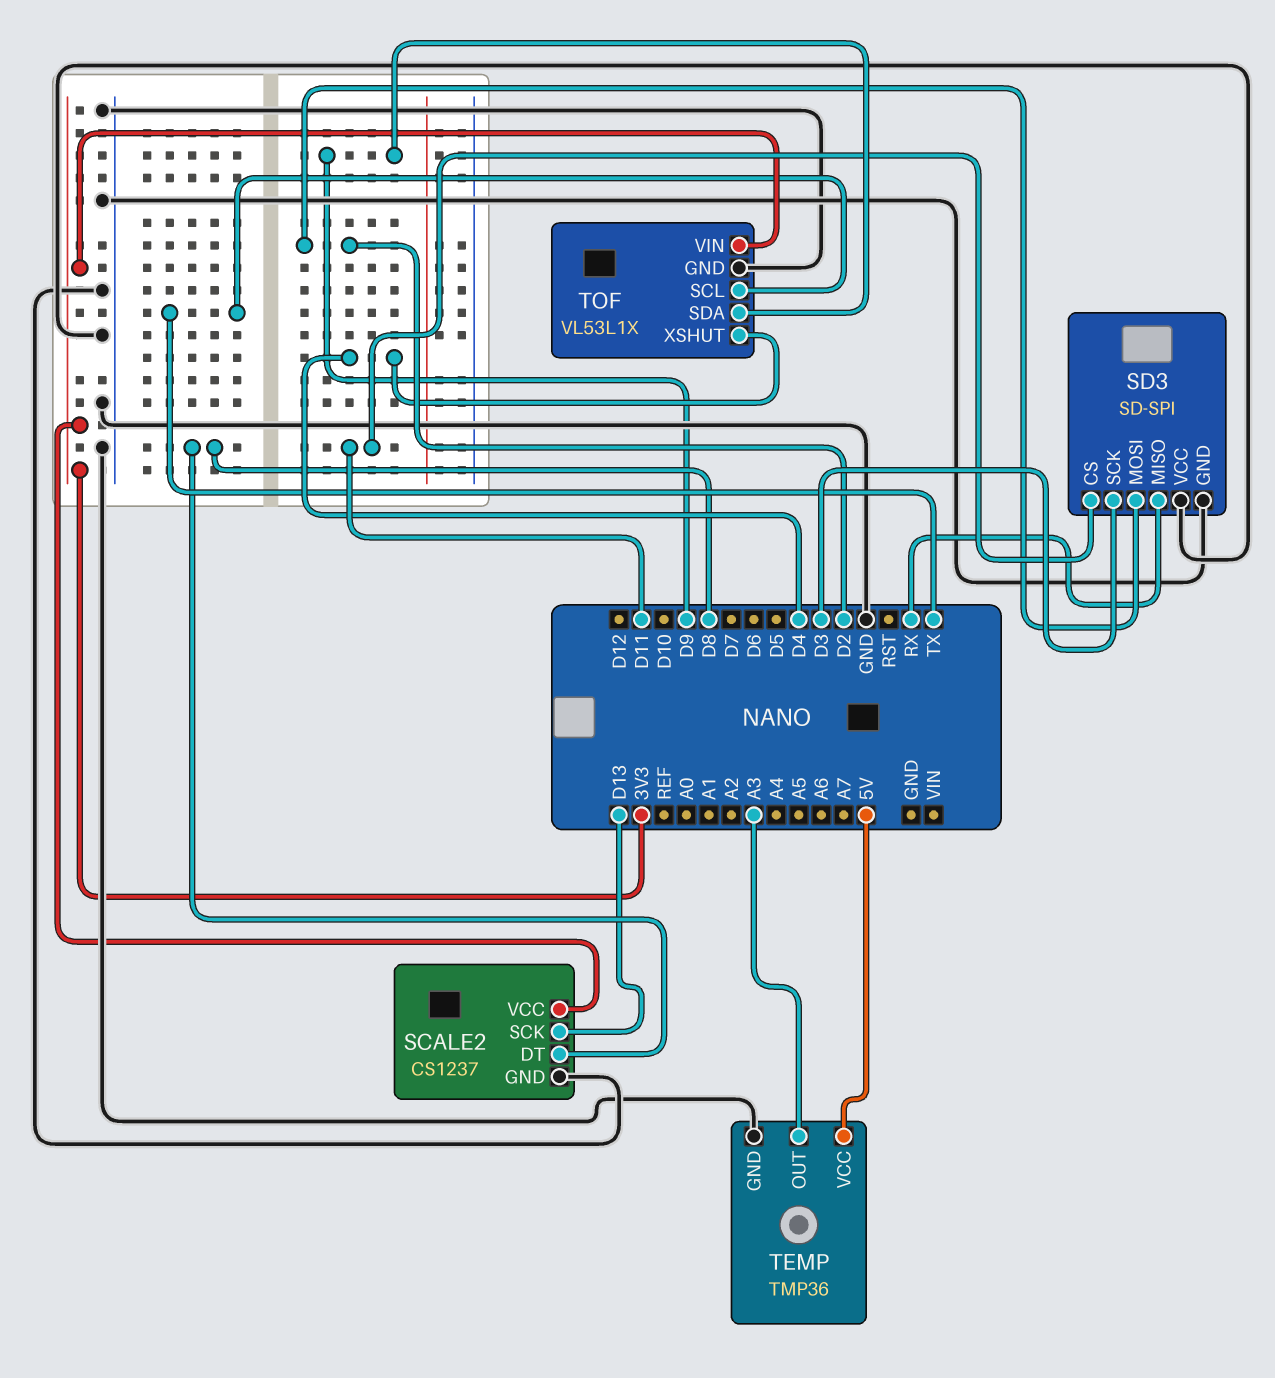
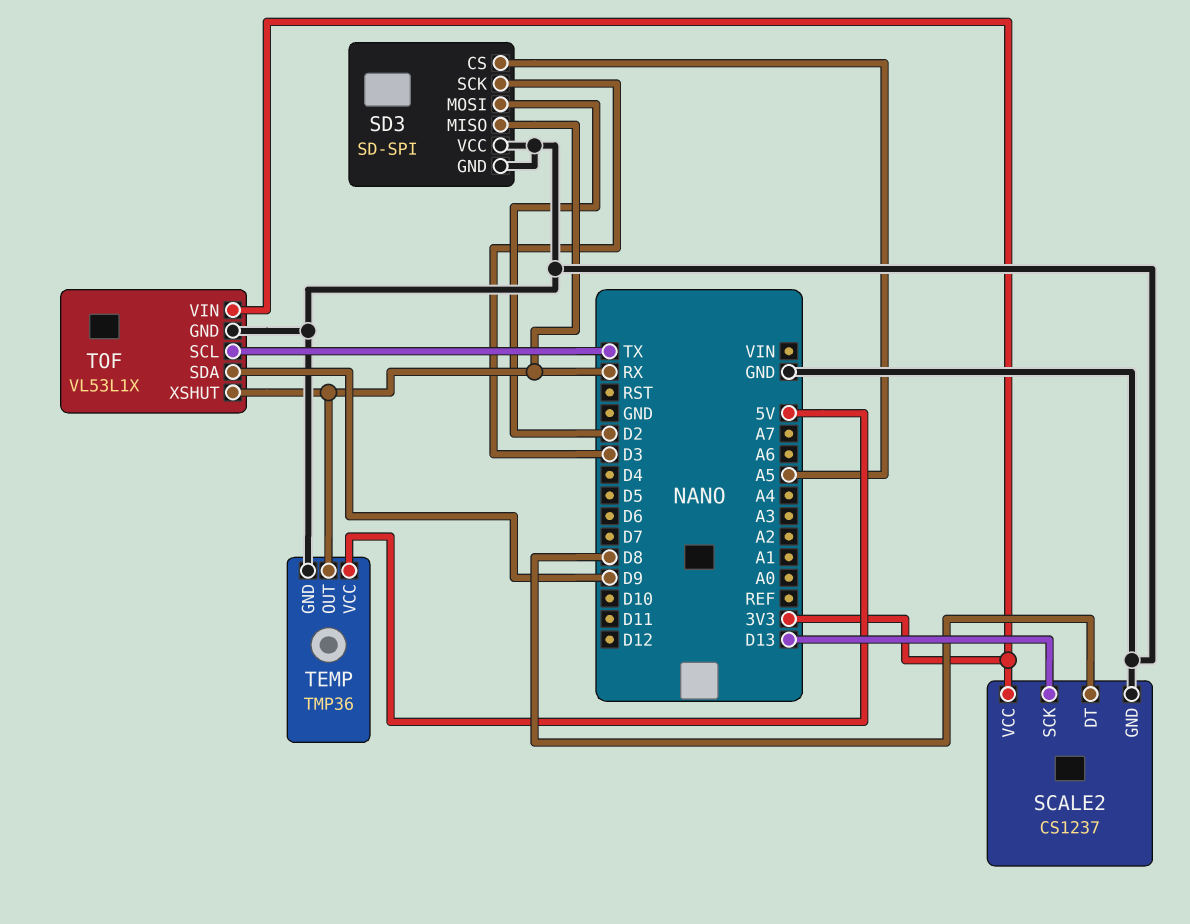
SD3 pin CS: D11 -> A5
TEMP pin OUT: A3 -> RX
TOF pin XSHUT: D4 -> RX

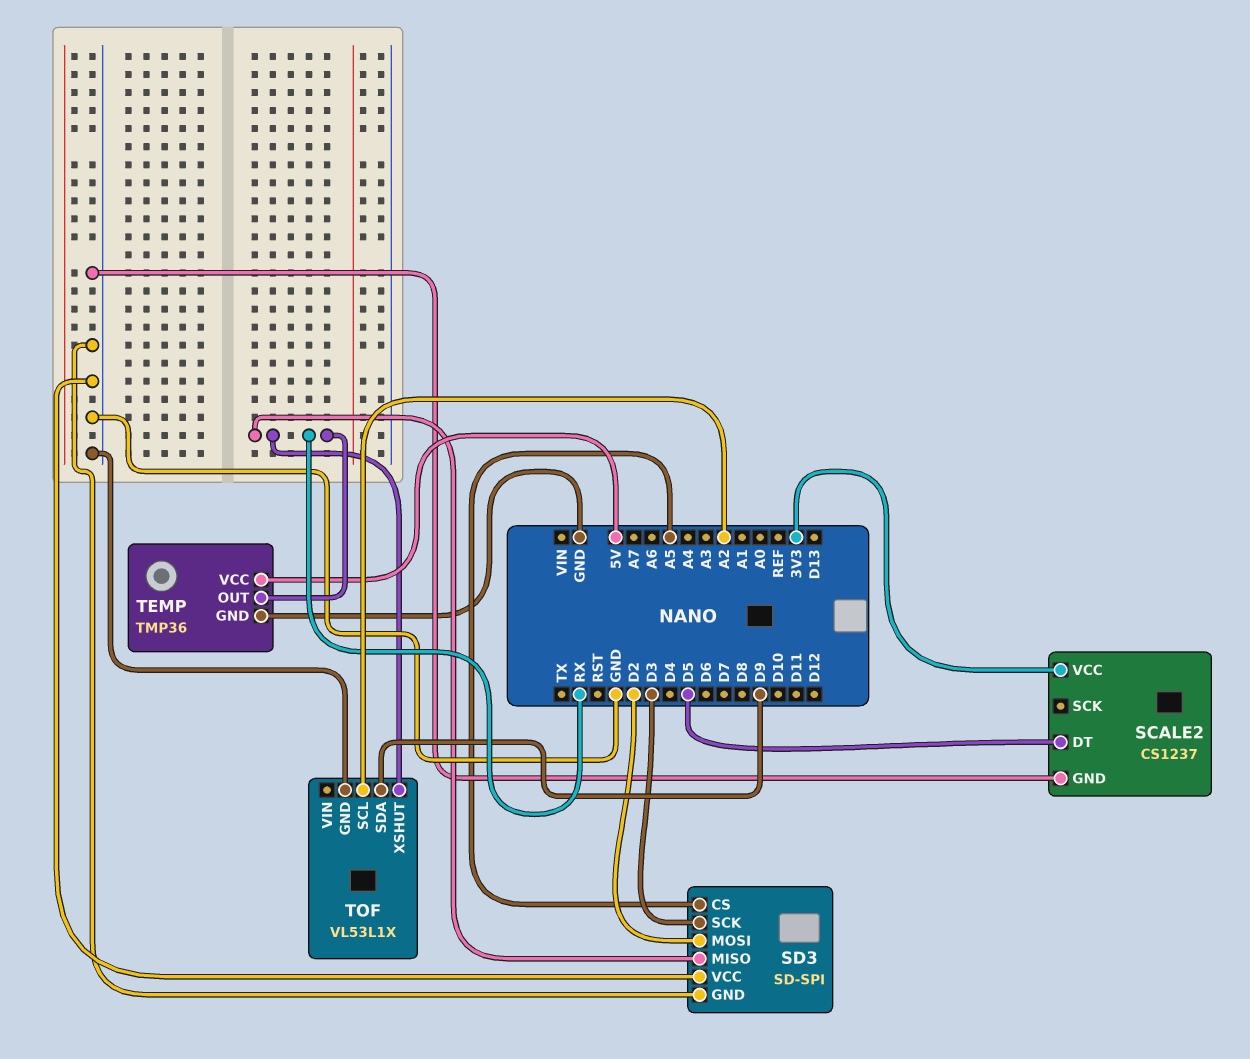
SCALE2 pin DT: D8 -> D5
SCALE2 pin SCK: D13 -> none
TOF pin SCL: TX -> A2
TOF pin VIN: 3V3 -> none

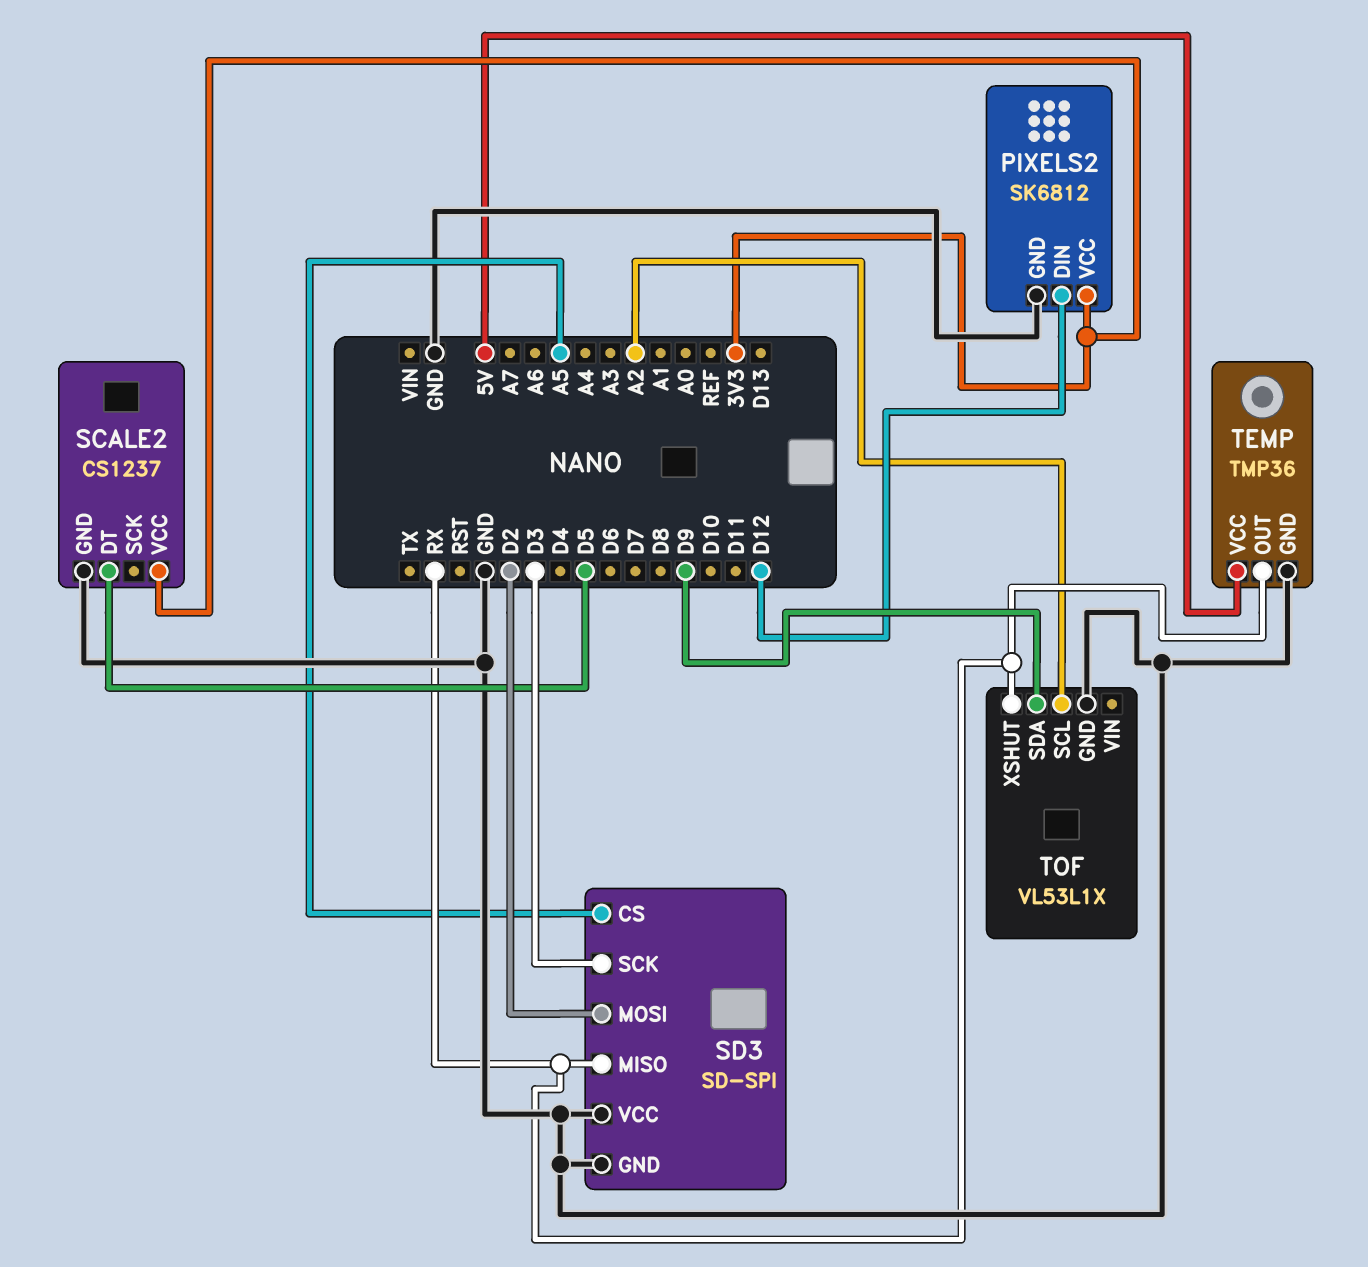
PIXELS2: none -> SK6812
PIXELS2 pin DIN: none -> D12
PIXELS2 pin GND: none -> GND
PIXELS2 pin VCC: none -> 3V3

